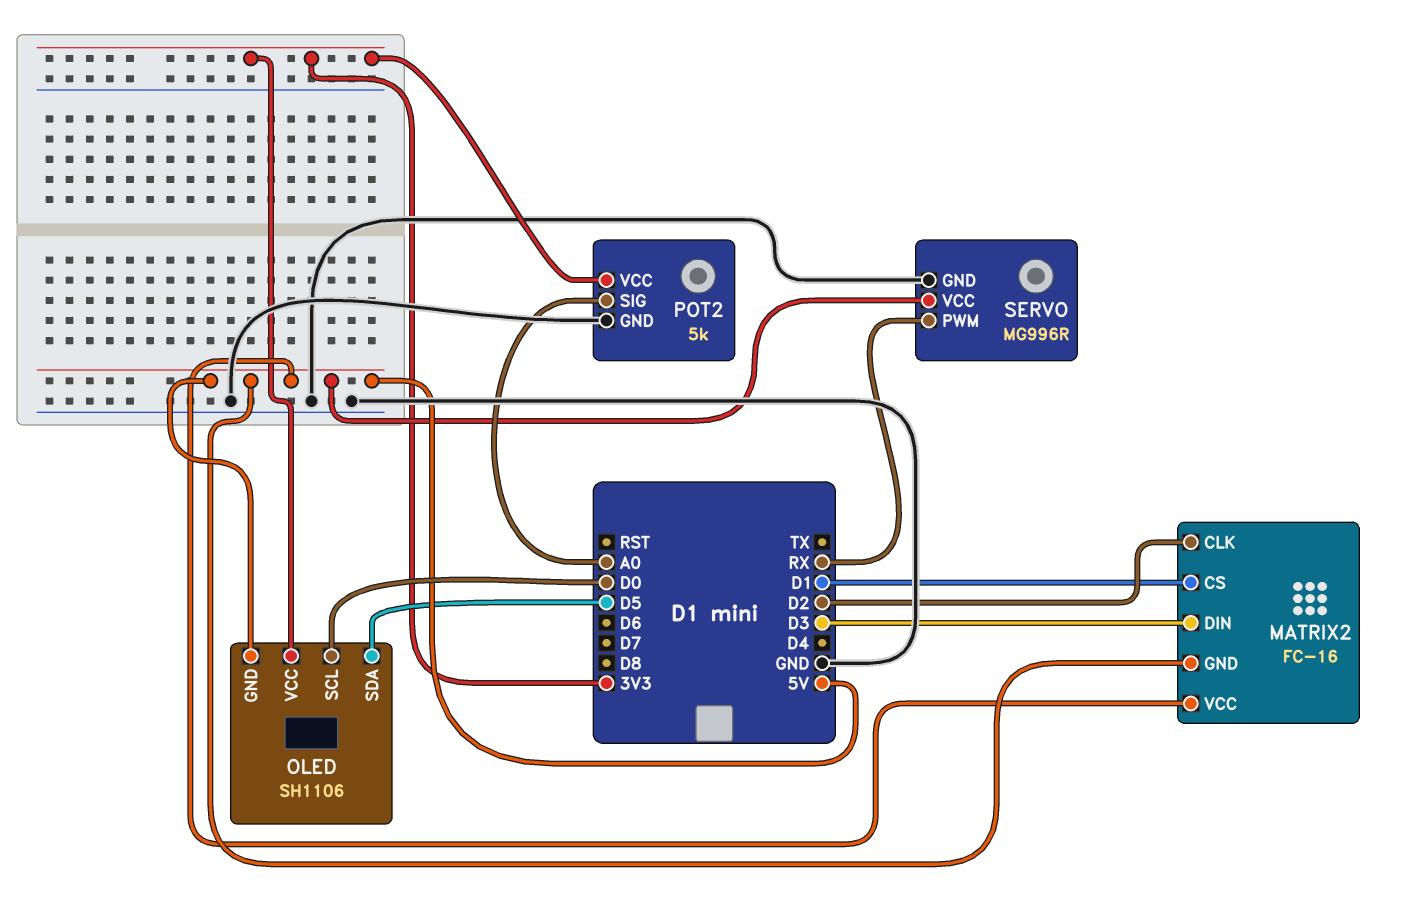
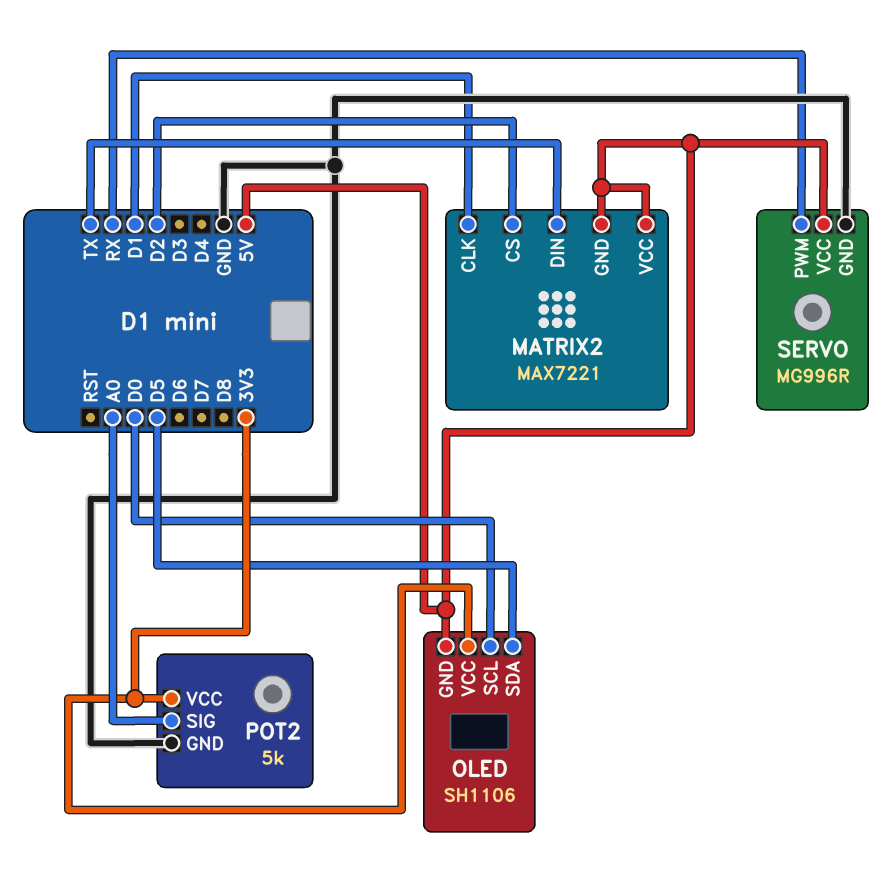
MATRIX2: FC-16 -> MAX7221
MATRIX2 pin CLK: D2 -> D1
MATRIX2 pin CS: D1 -> D2
MATRIX2 pin DIN: D3 -> TX

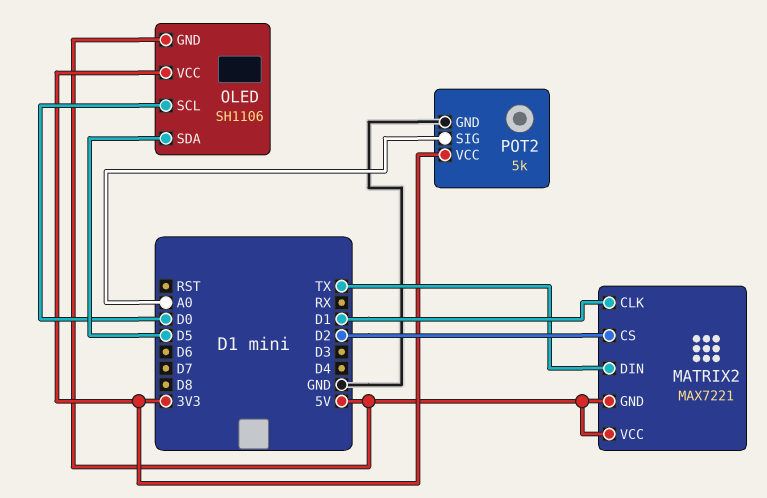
SERVO: MG996R -> none
SERVO pin GND: GND -> none
SERVO pin PWM: RX -> none
SERVO pin VCC: 5V -> none

